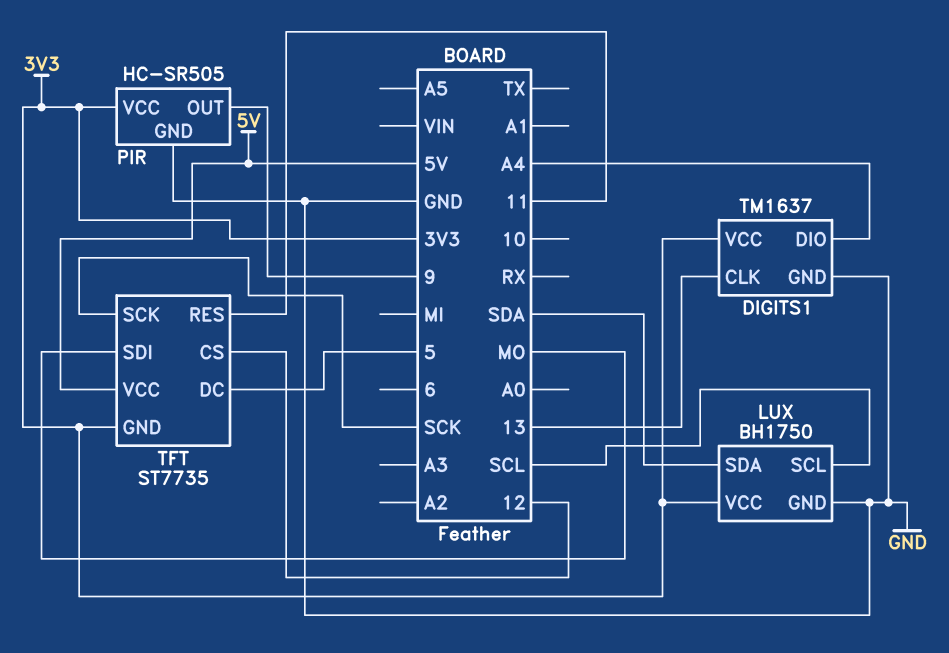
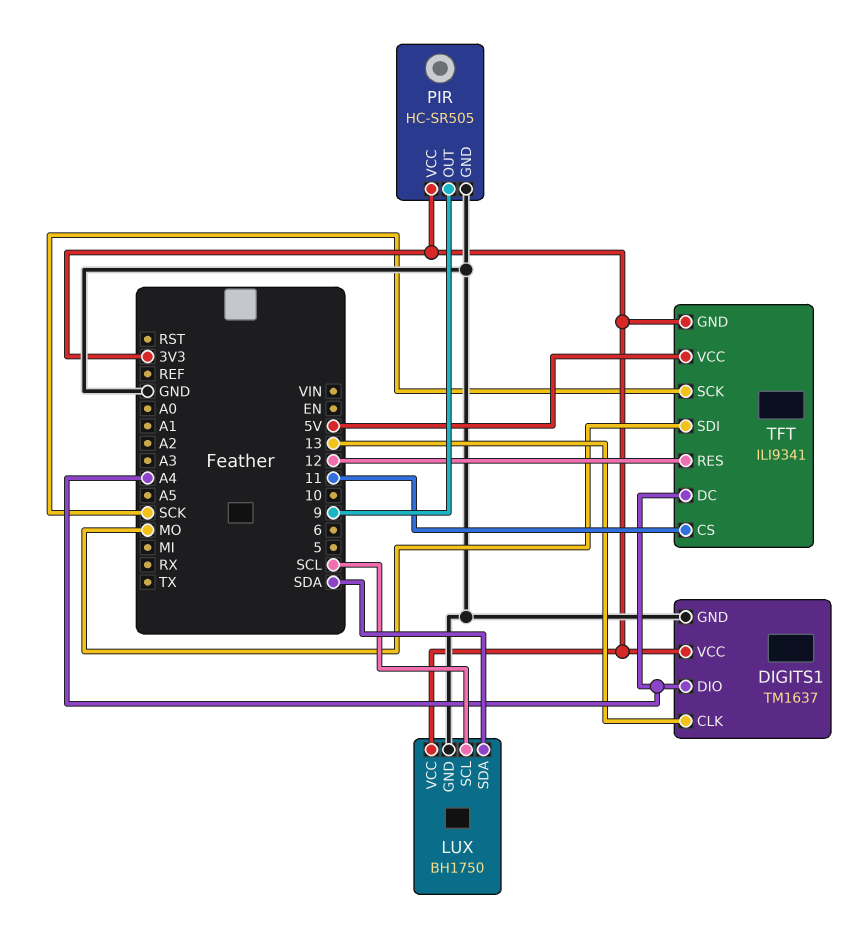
TFT: ST7735 -> ILI9341
TFT pin CS: 12 -> 11
TFT pin DC: 5 -> A4
TFT pin RES: 11 -> 12

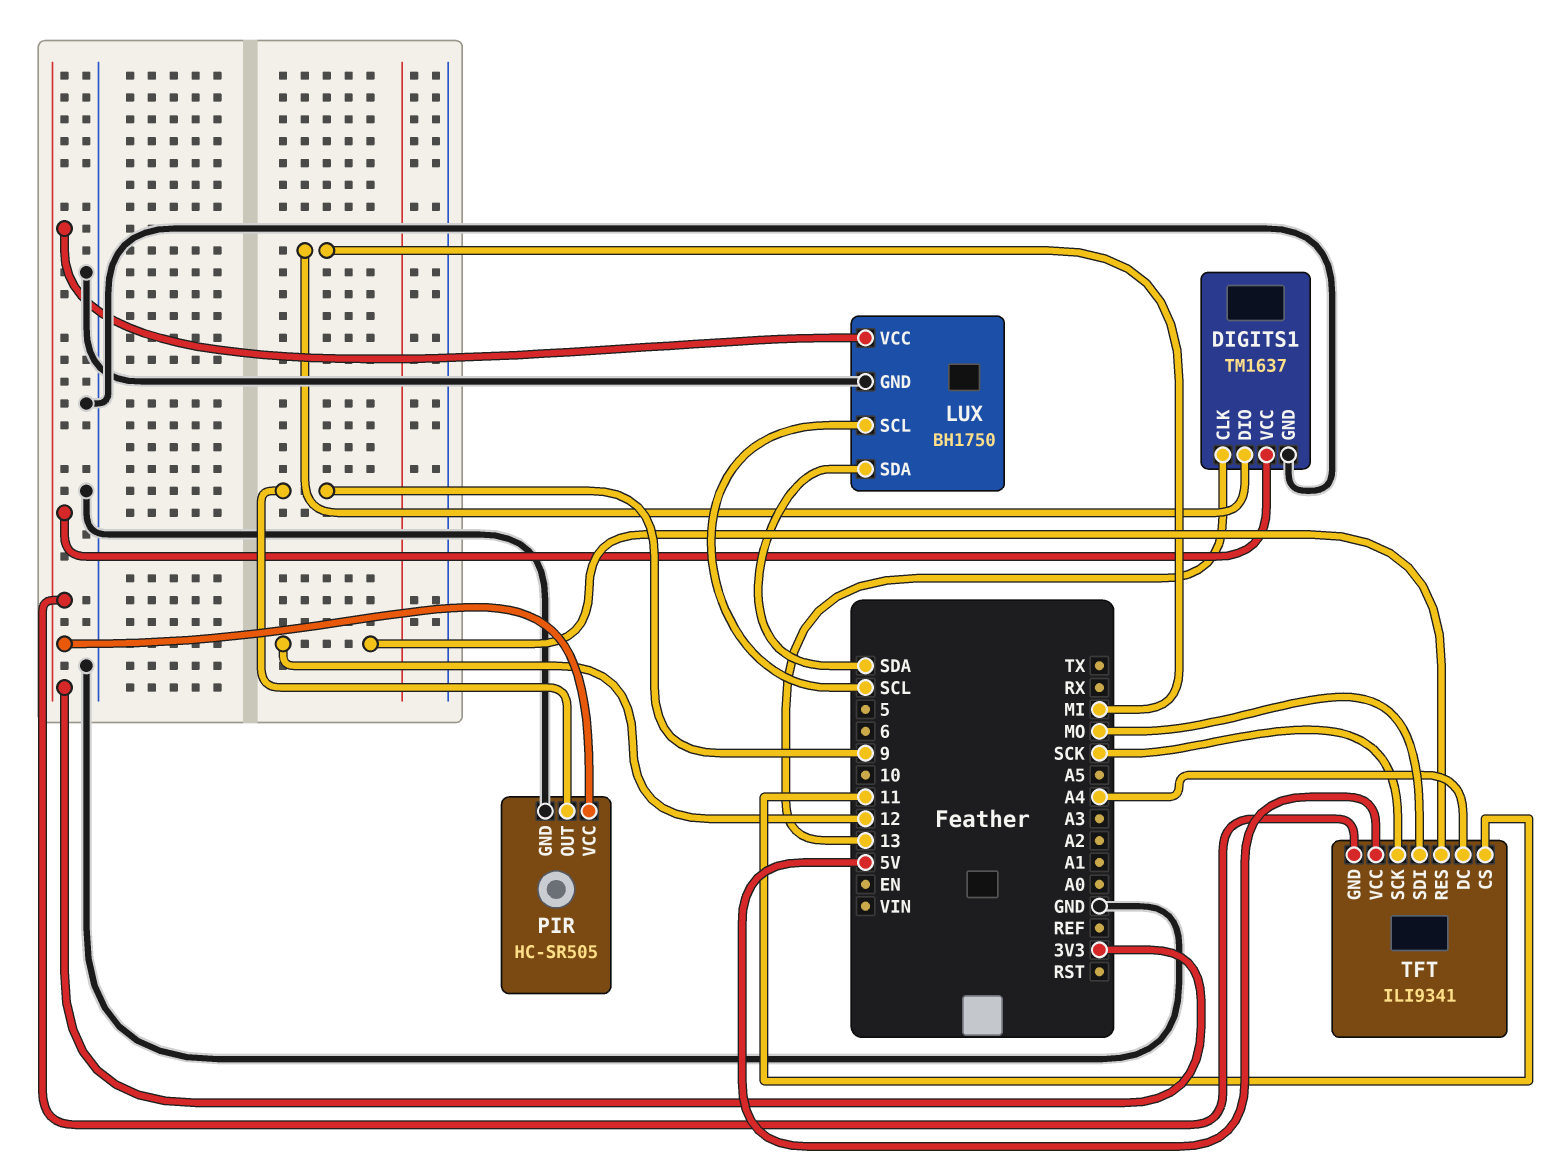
DIGITS1 pin DIO: A4 -> MI

